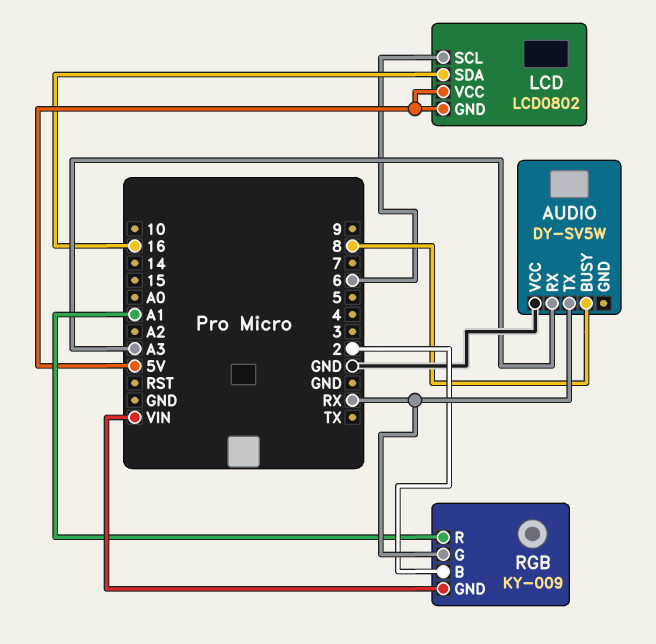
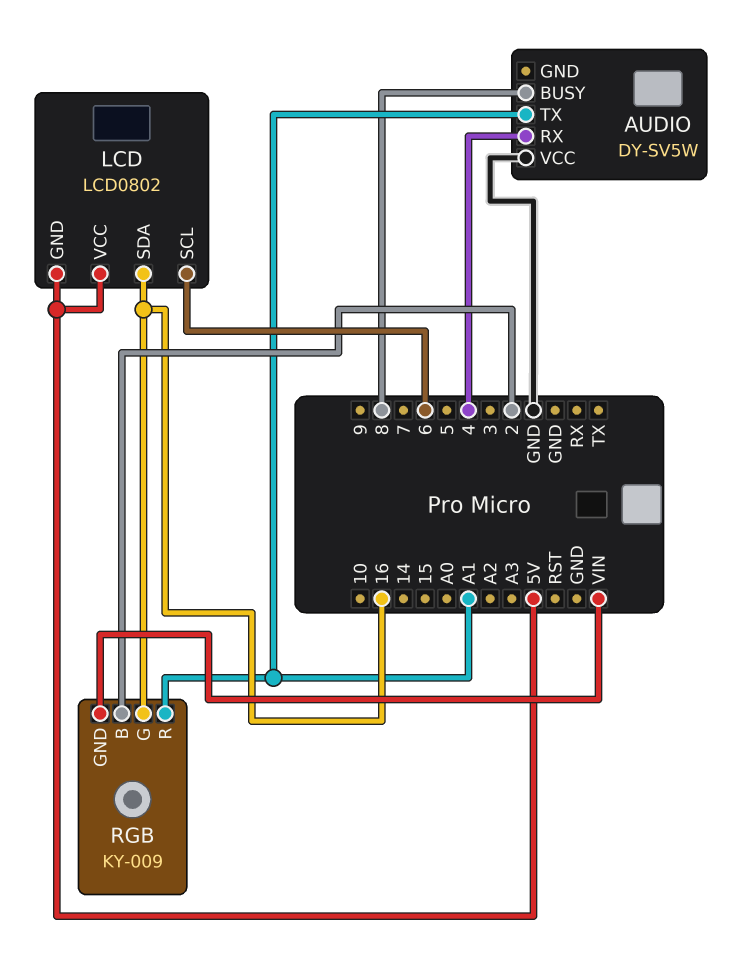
AUDIO pin RX: A3 -> 4
AUDIO pin TX: RX -> A1
RGB pin G: RX -> 16

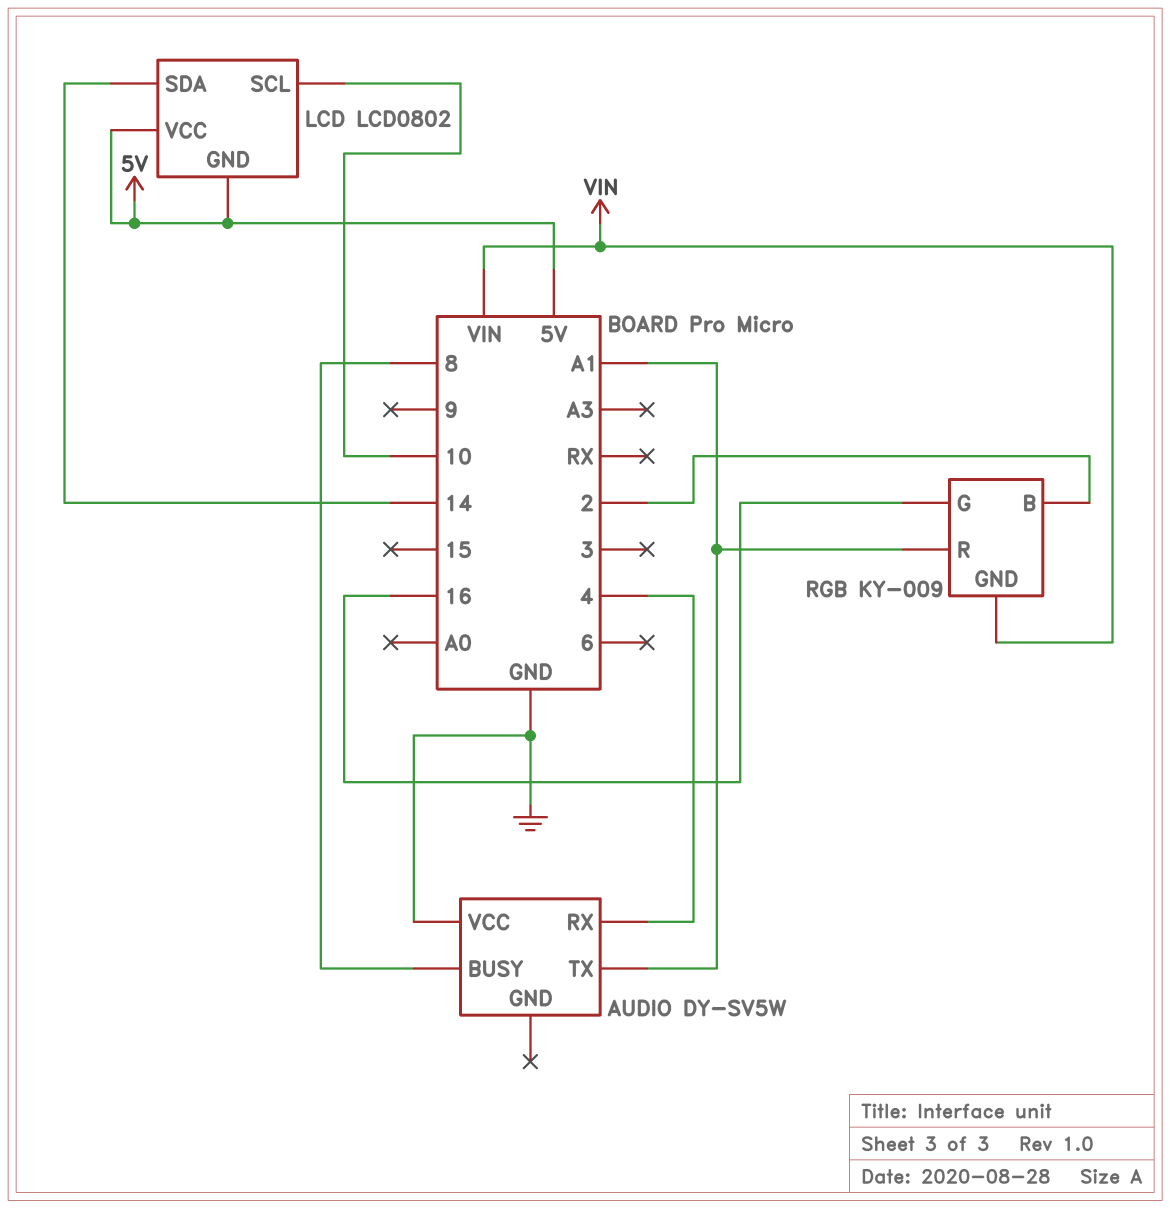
LCD pin SCL: 6 -> 10
LCD pin SDA: 16 -> 14

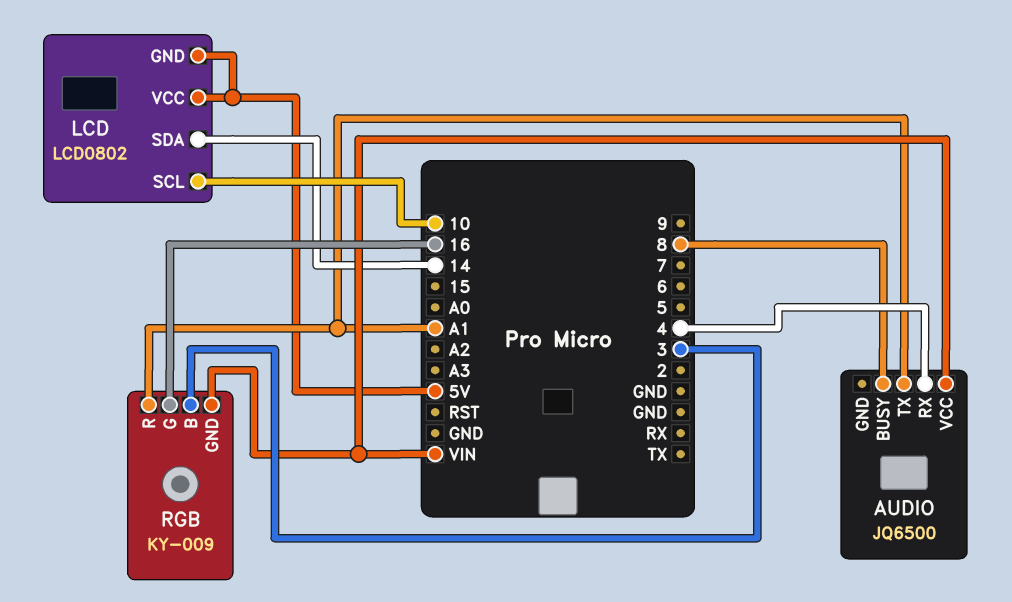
AUDIO: DY-SV5W -> JQ6500
AUDIO pin VCC: GND -> VIN
RGB pin B: 2 -> 3

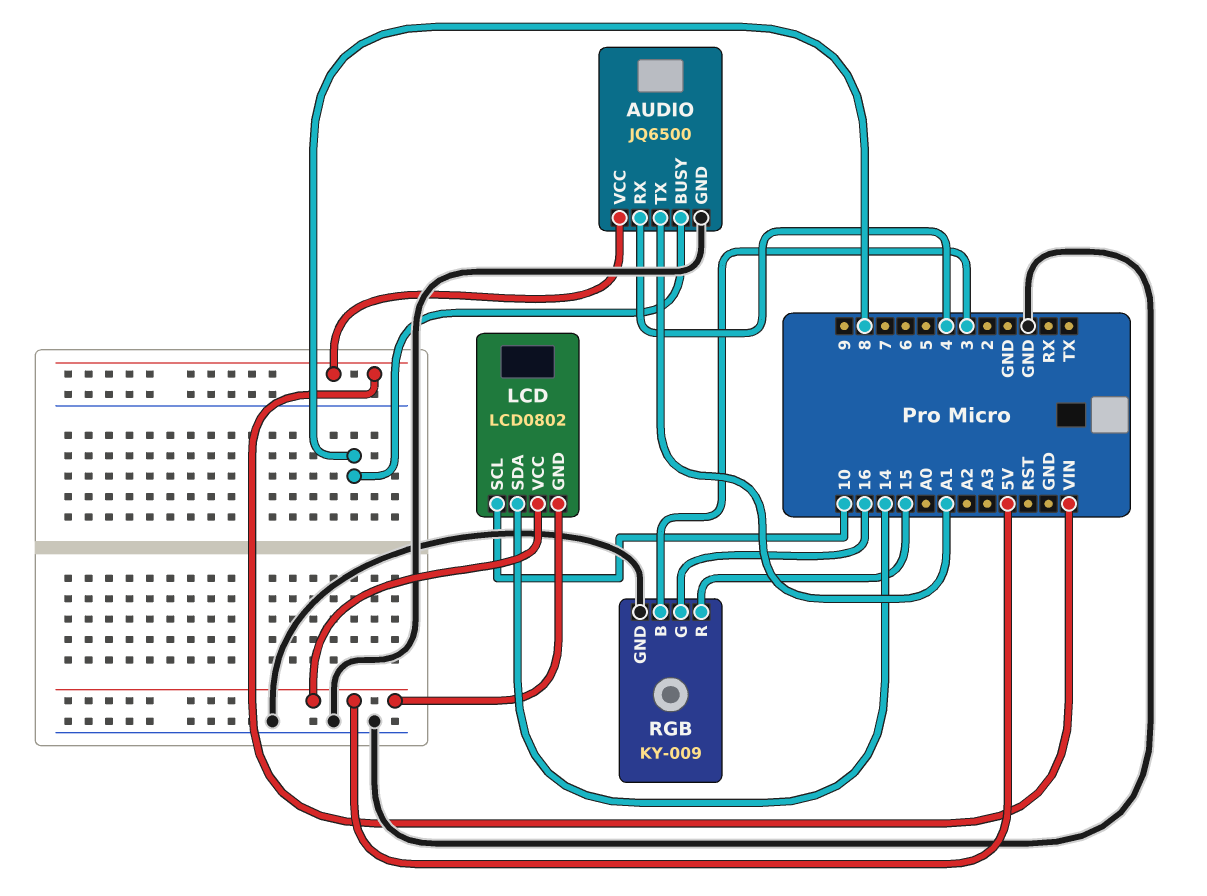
AUDIO pin GND: none -> GND
RGB pin GND: VIN -> GND
RGB pin R: A1 -> 15

